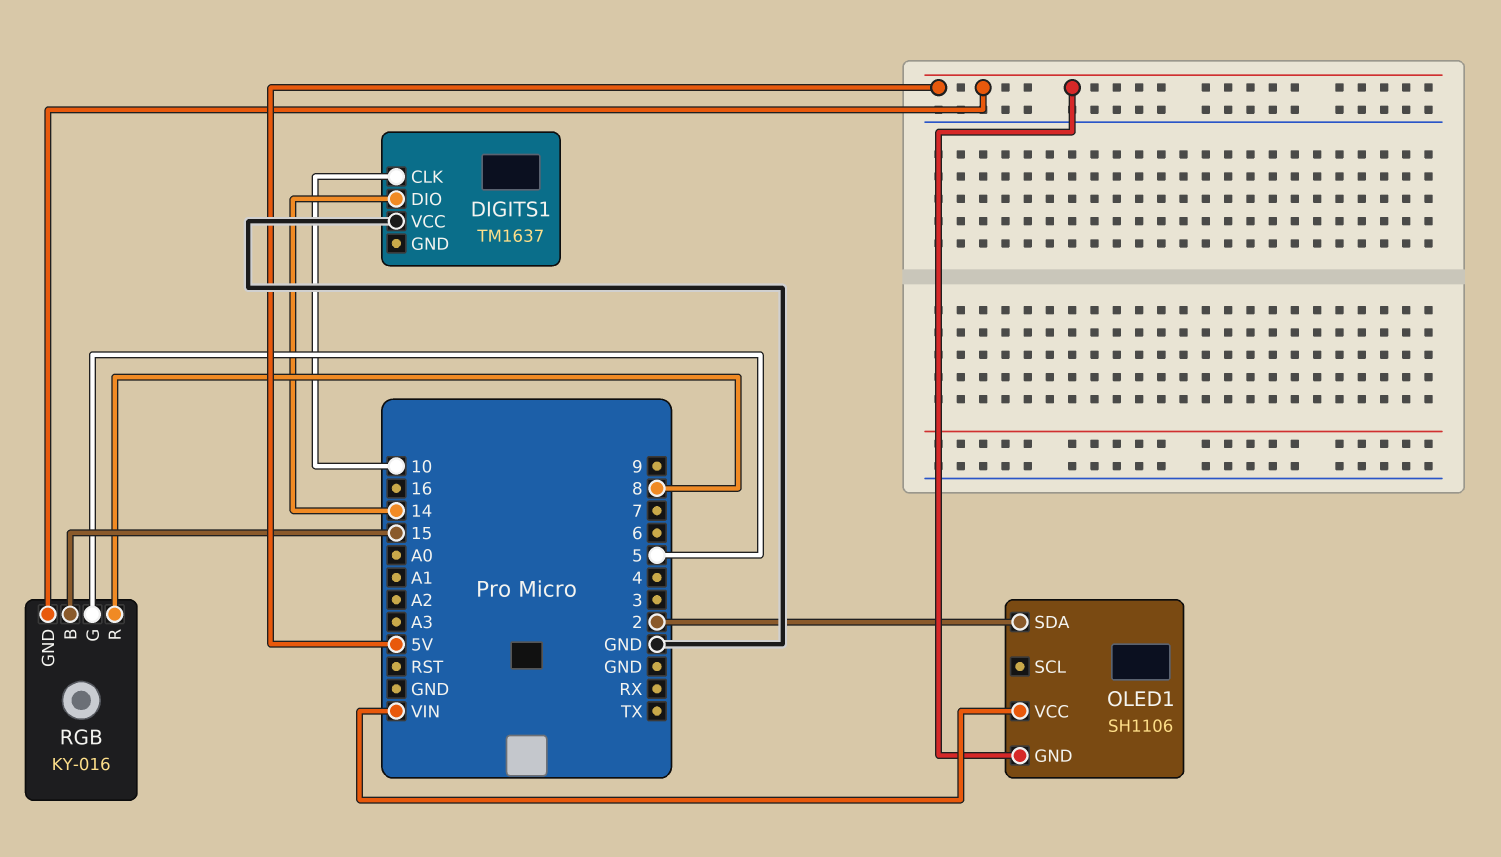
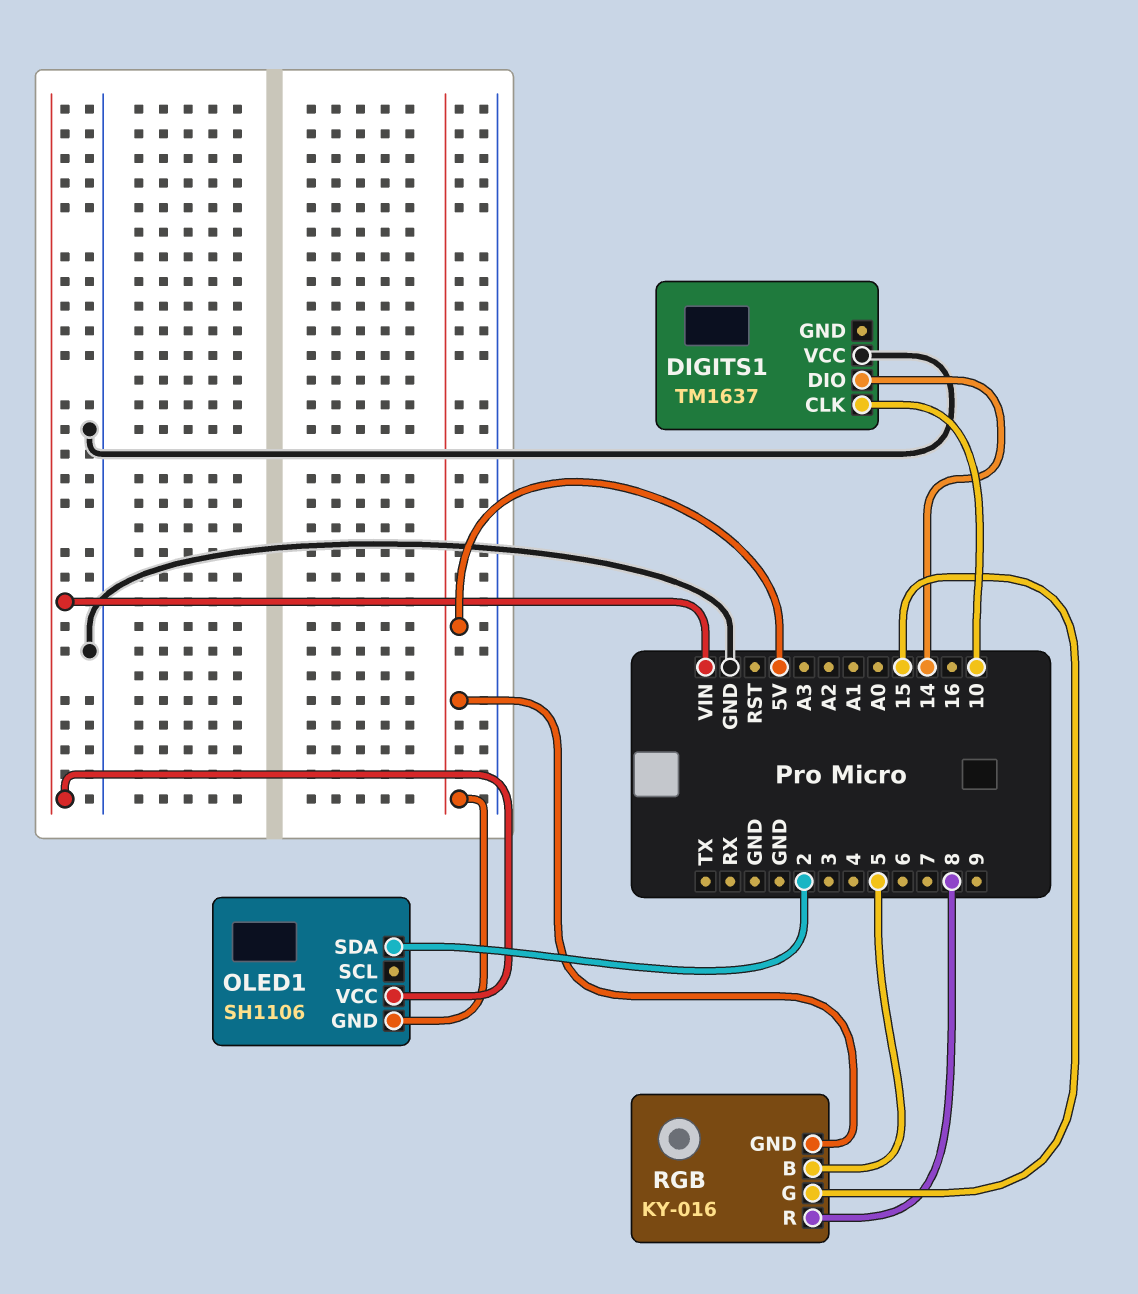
RGB pin B: 15 -> 5
RGB pin G: 5 -> 15

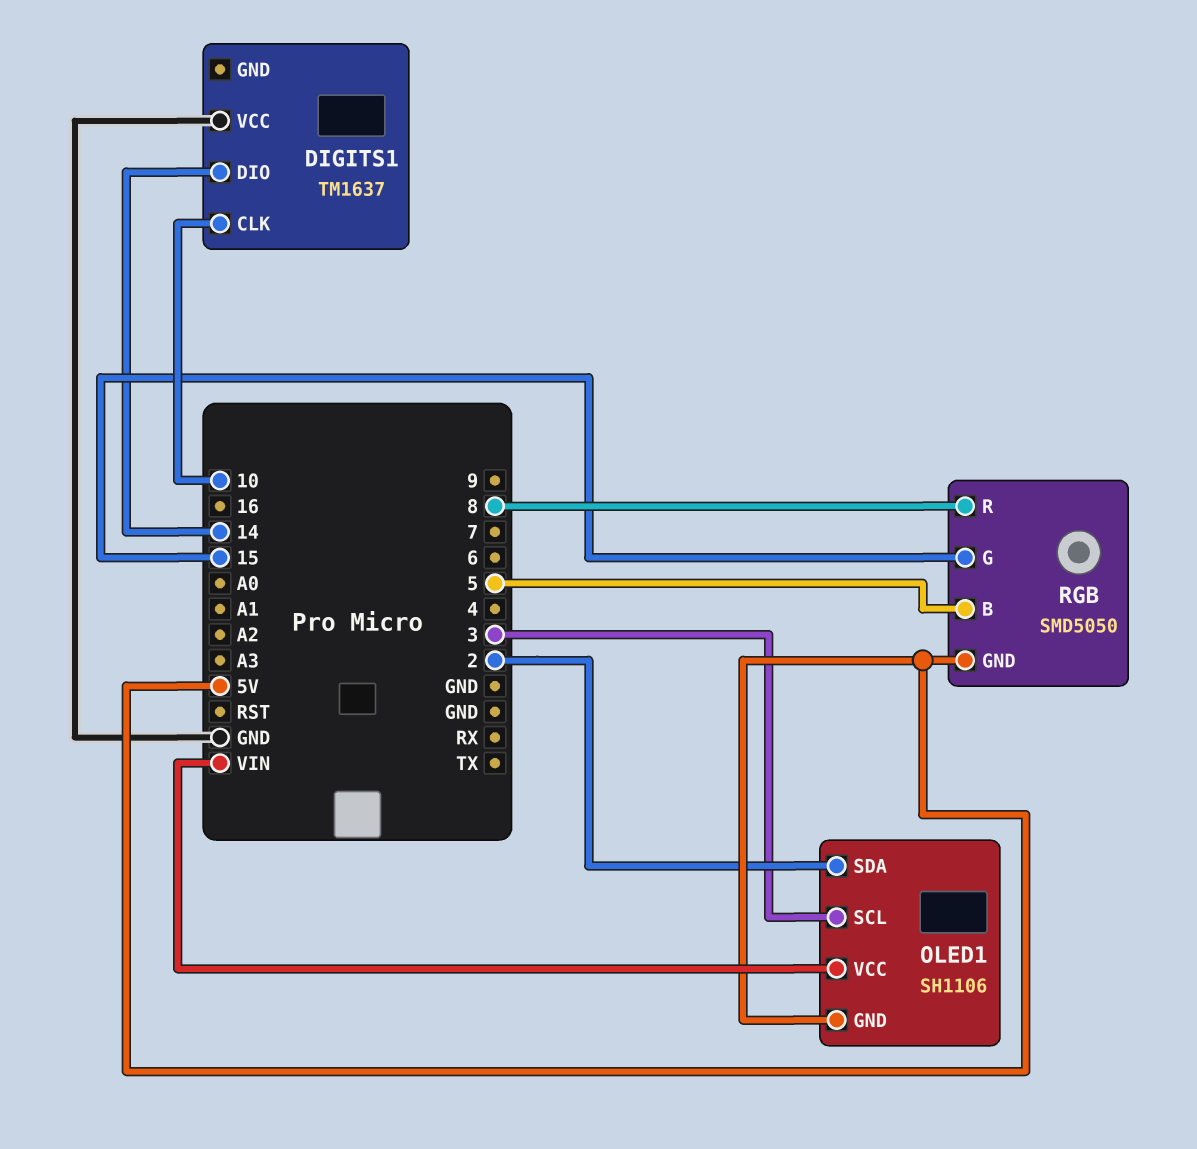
OLED1 pin SCL: none -> 3
RGB: KY-016 -> SMD5050

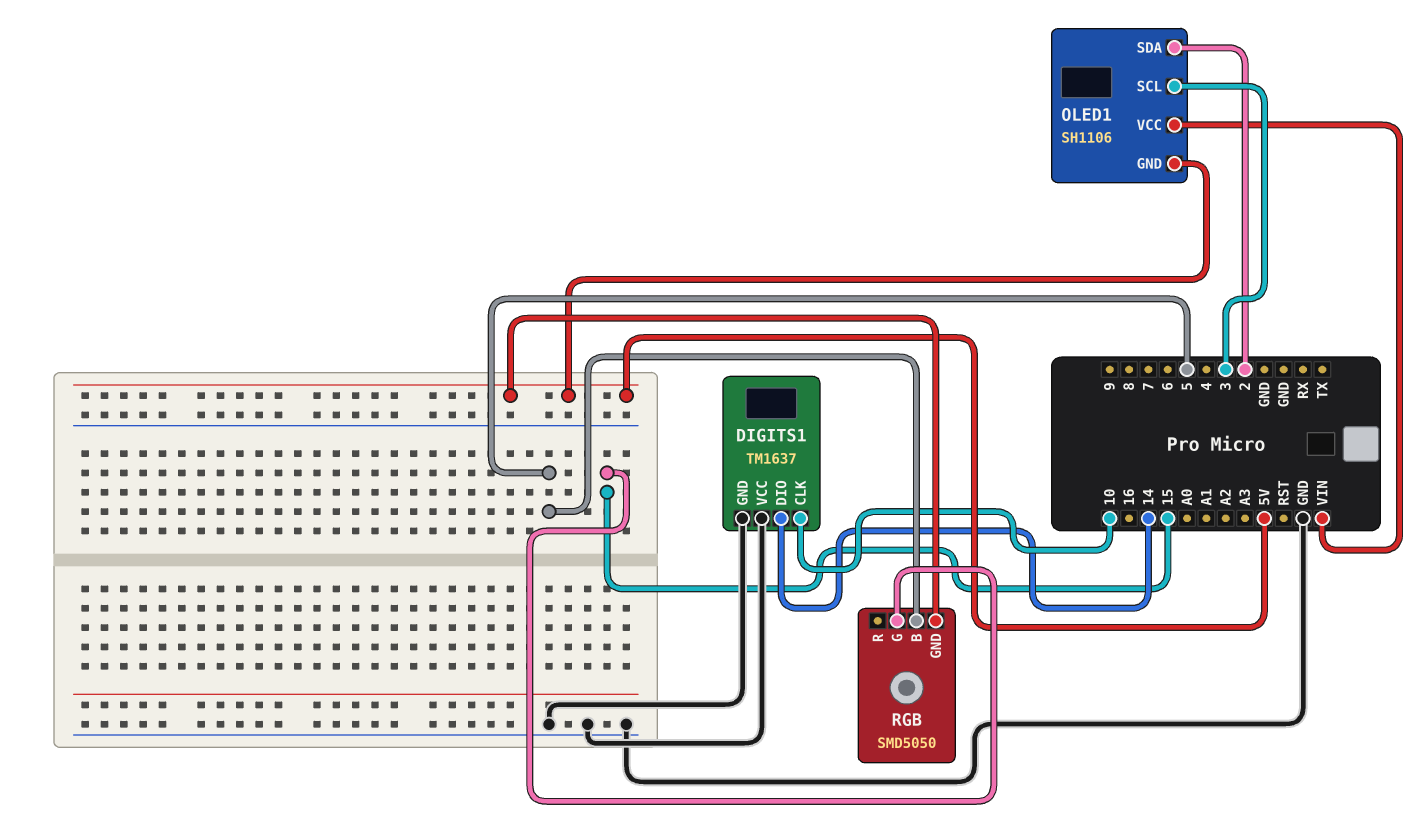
DIGITS1 pin GND: none -> GND
RGB pin R: 8 -> none

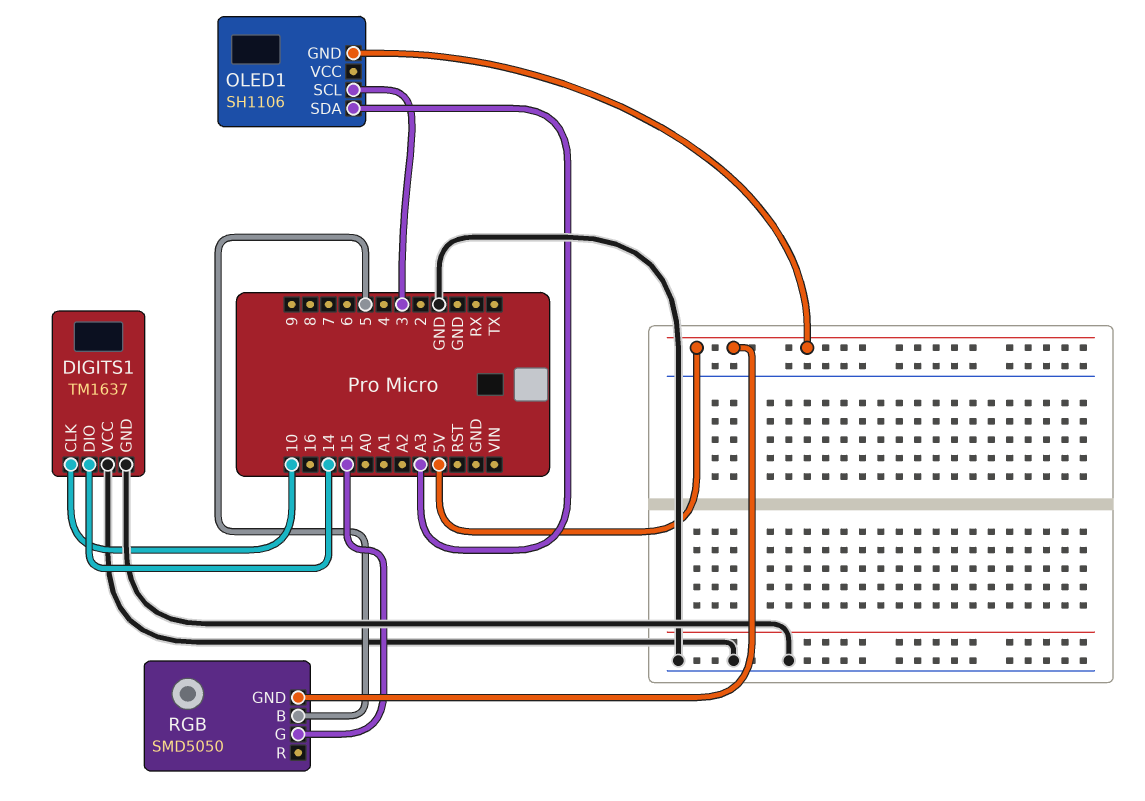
OLED1 pin SDA: 2 -> A3
OLED1 pin VCC: VIN -> none

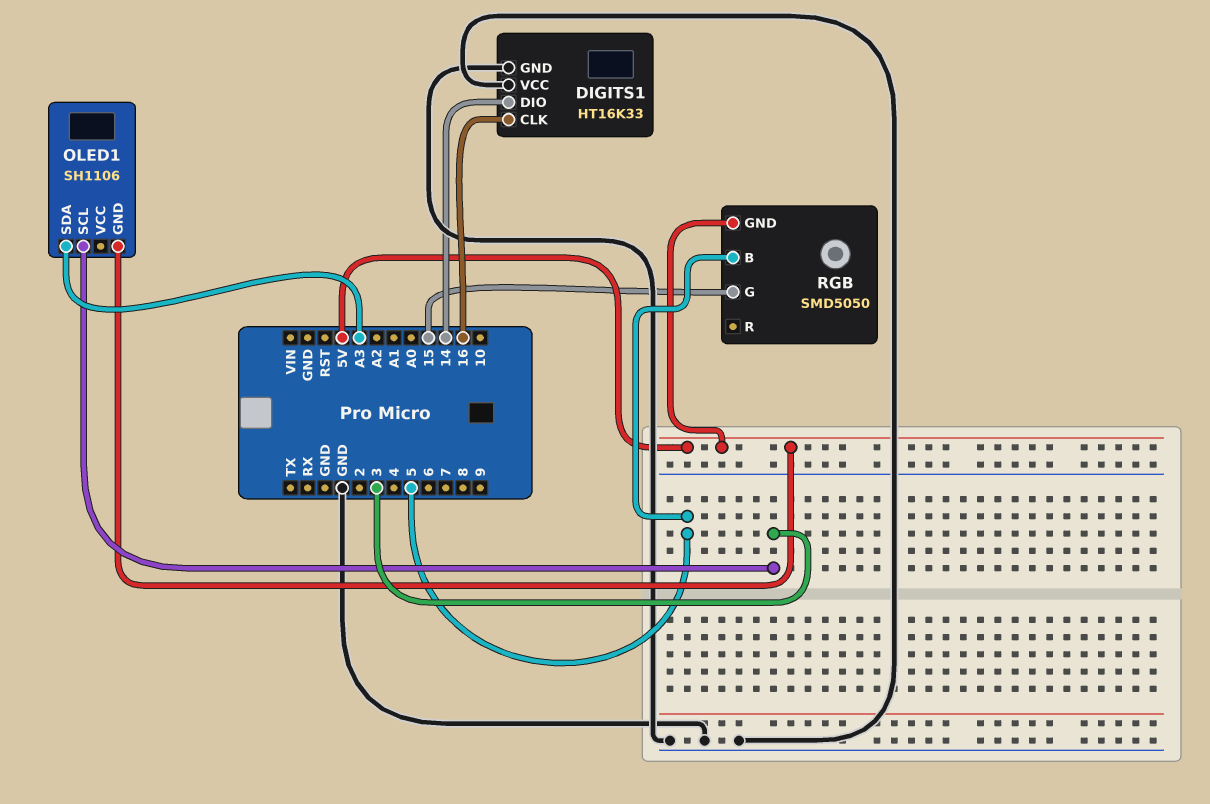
DIGITS1: TM1637 -> HT16K33
DIGITS1 pin CLK: 10 -> 16

